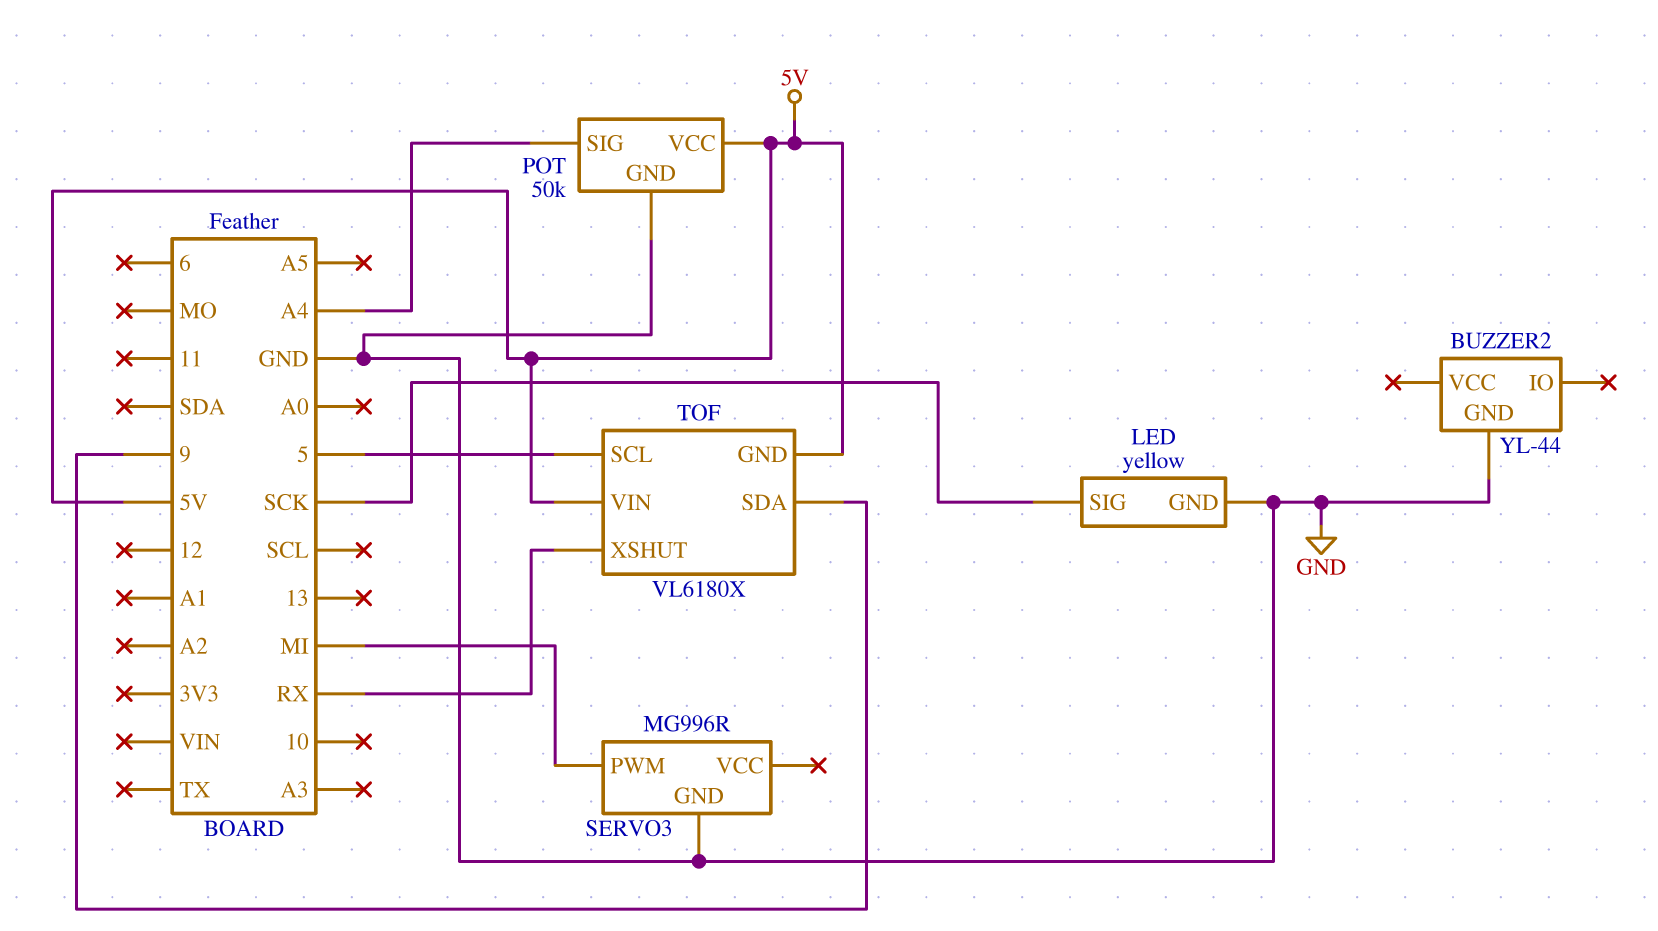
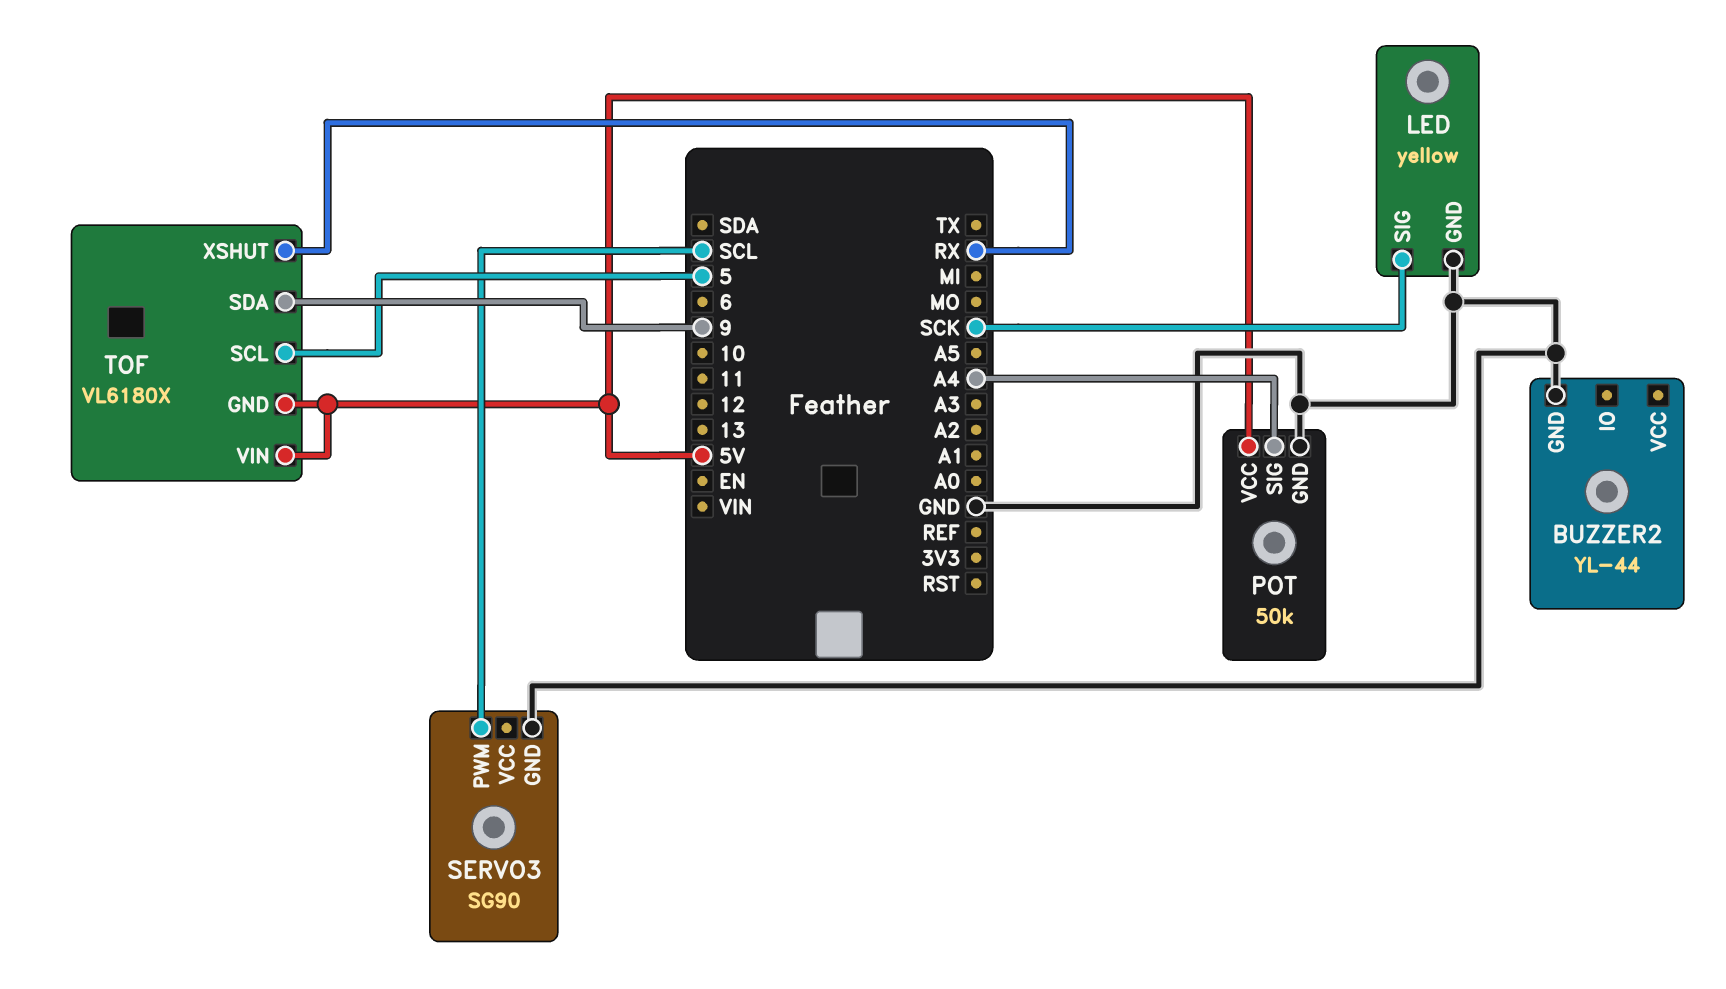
SERVO3: MG996R -> SG90
SERVO3 pin PWM: MI -> SCL

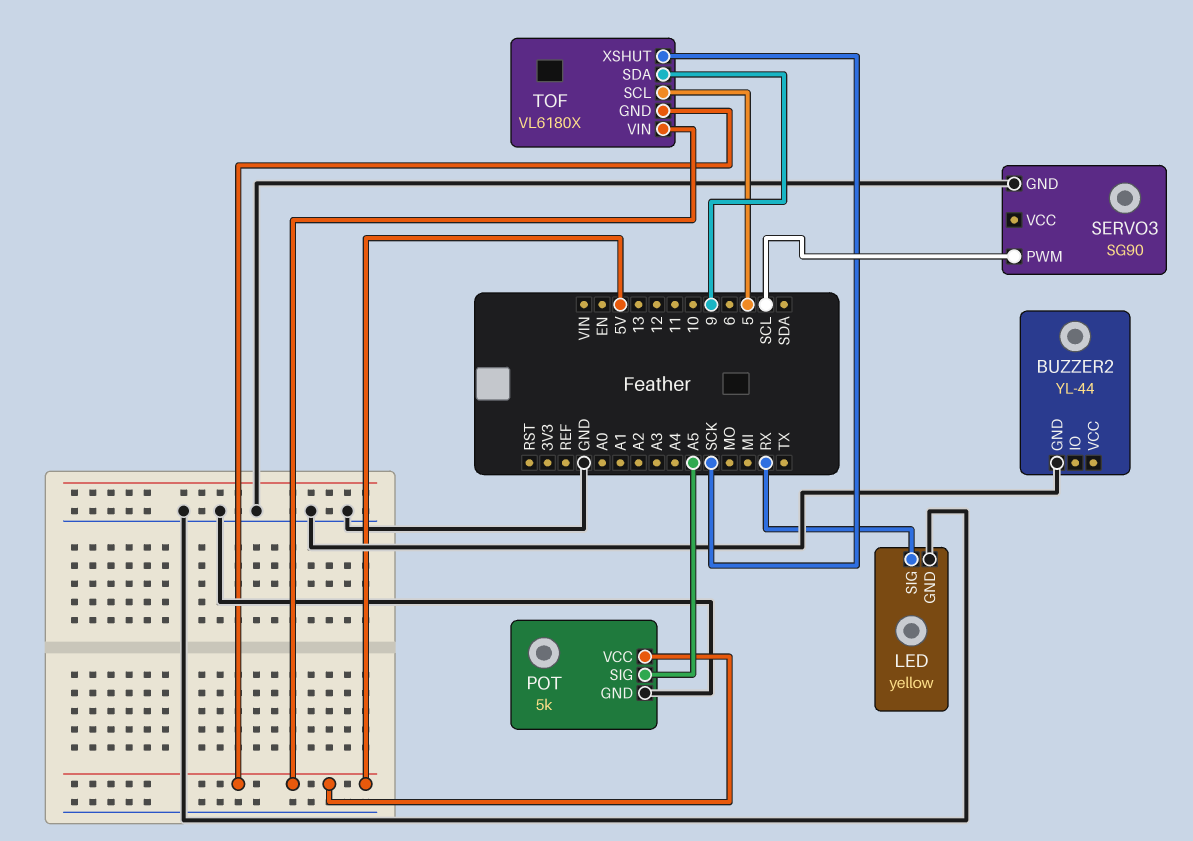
LED pin SIG: SCK -> RX
POT: 50k -> 5k
POT pin SIG: A4 -> A5
TOF pin XSHUT: RX -> SCK

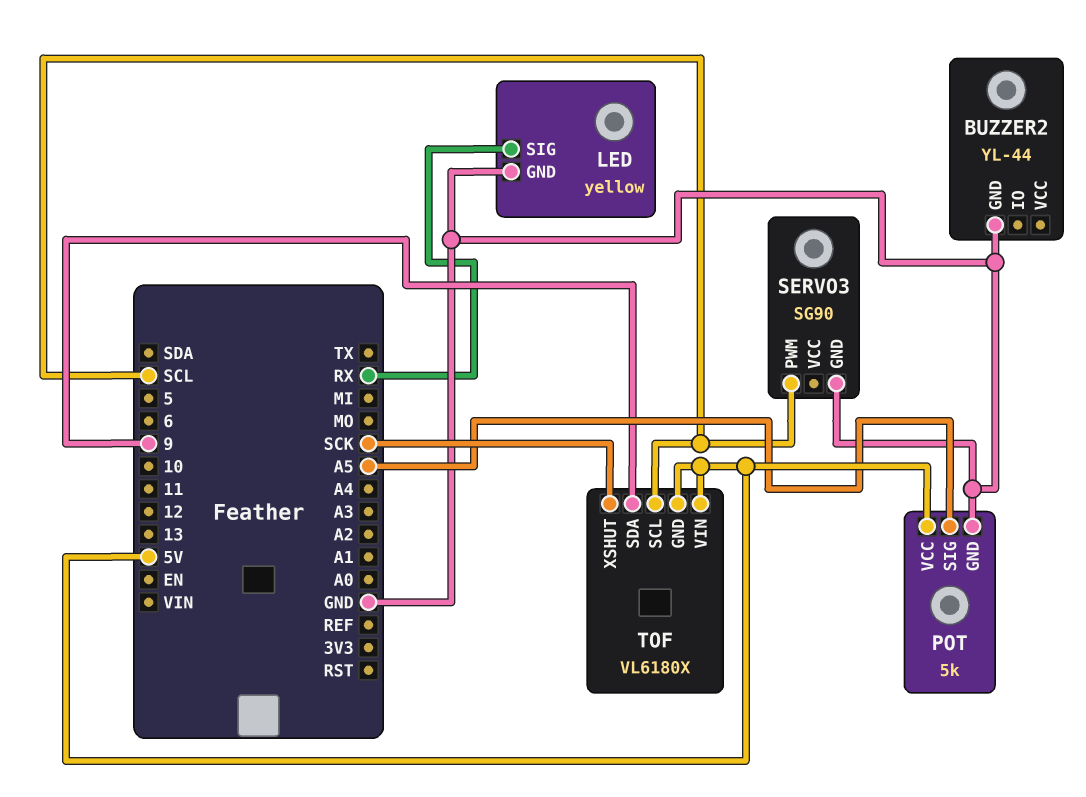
TOF pin SCL: 5 -> SCL

